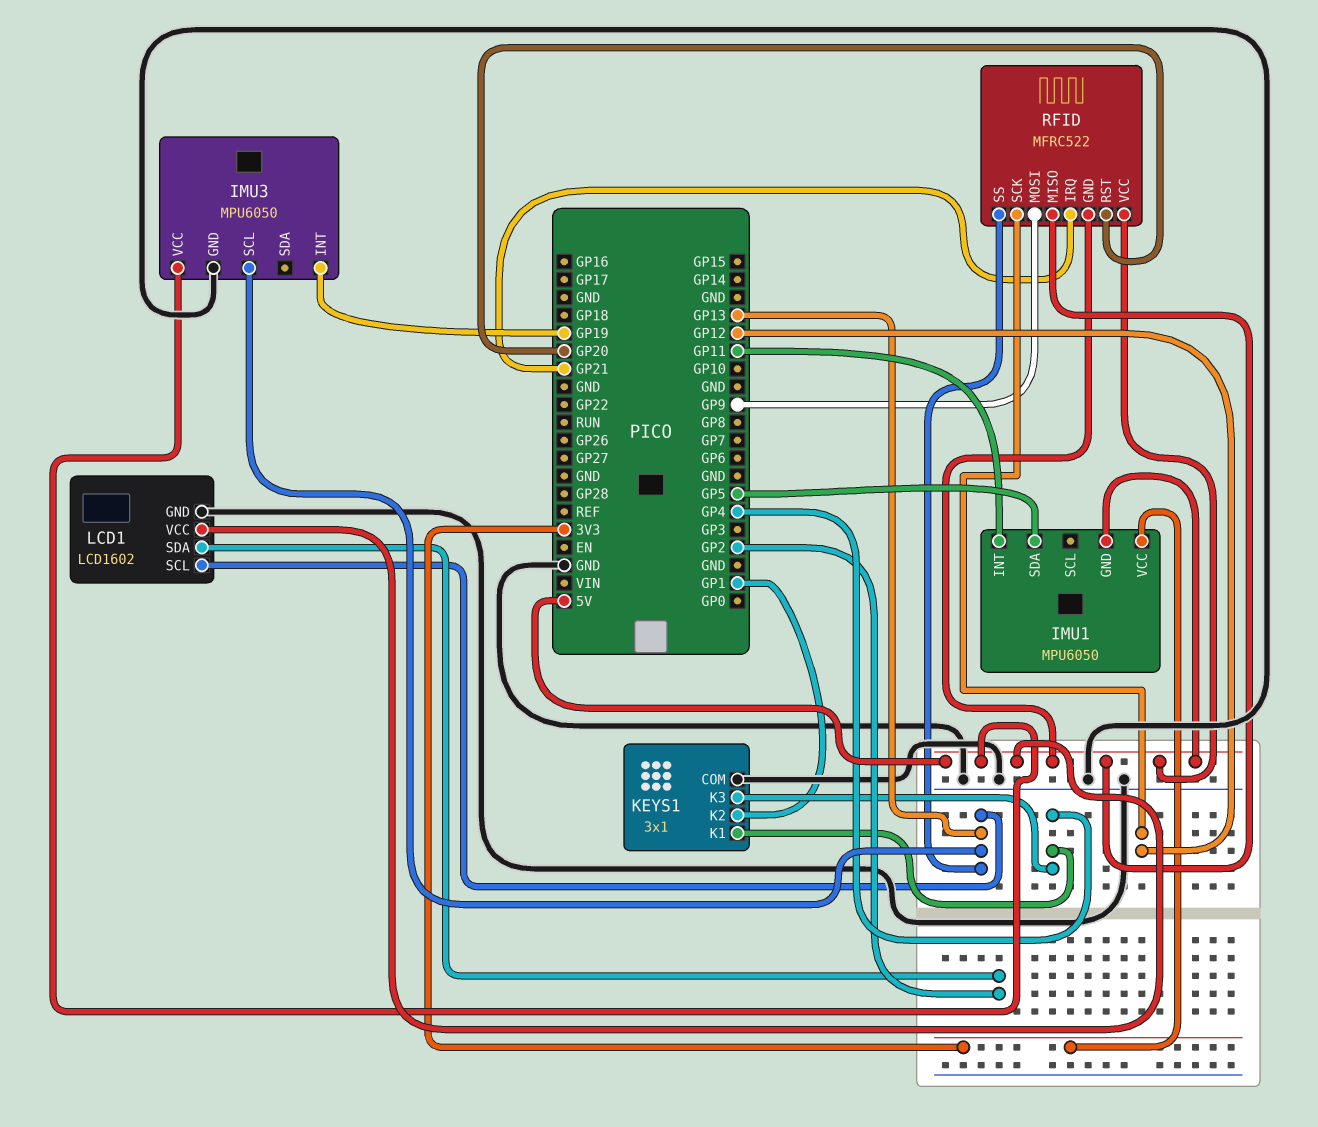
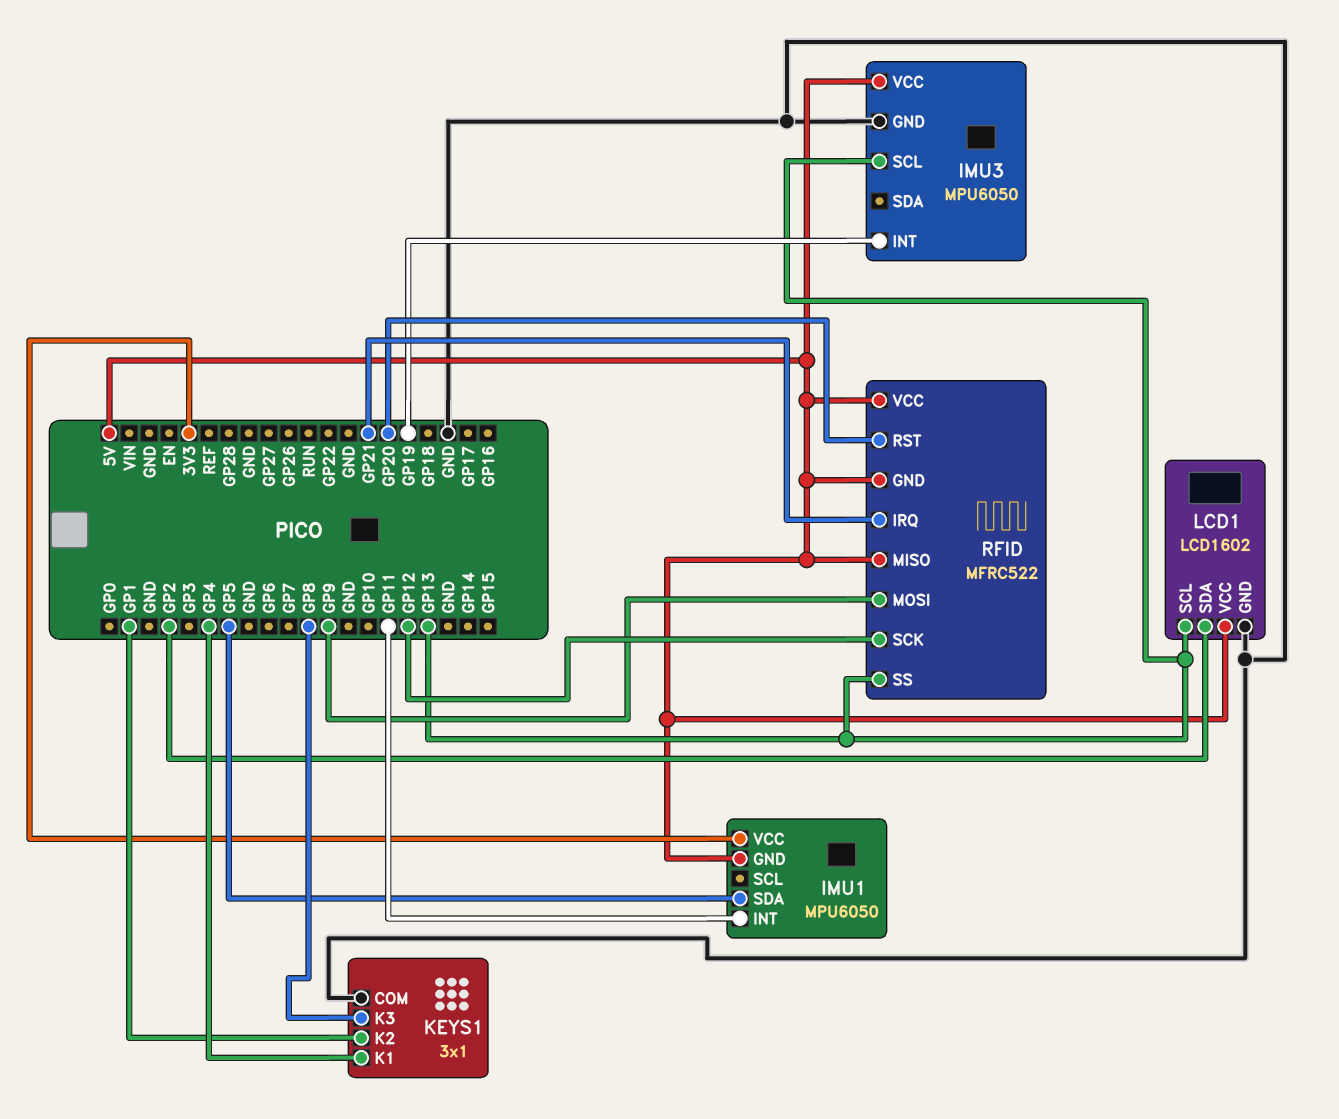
KEYS1 pin K3: GP4 -> GP8

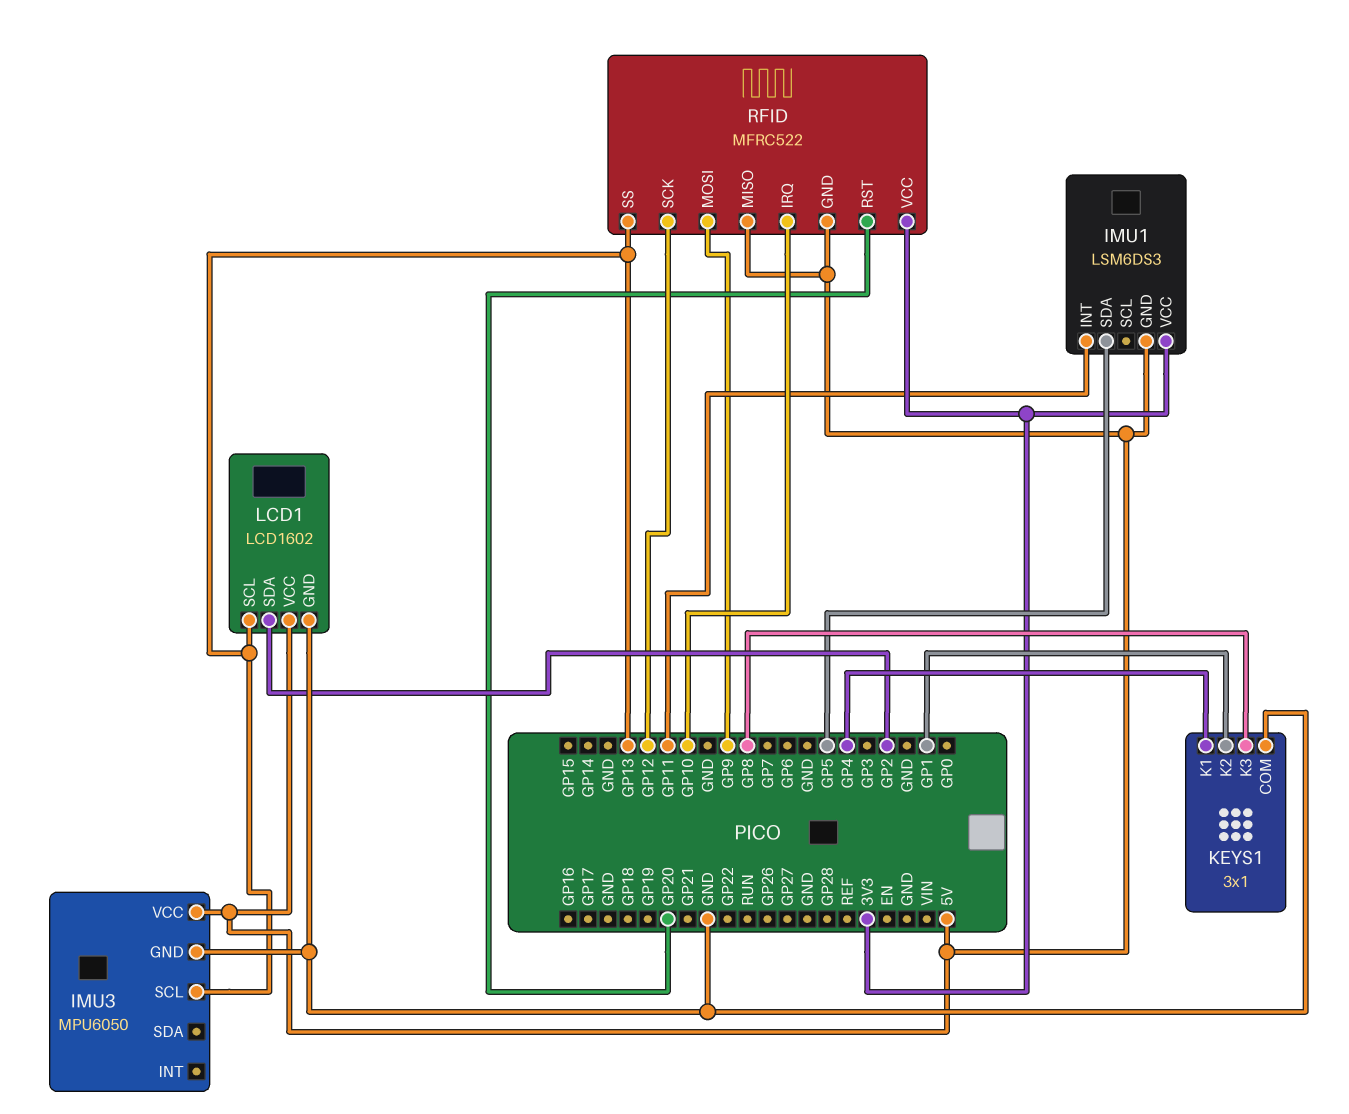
IMU1: MPU6050 -> LSM6DS3
IMU3 pin INT: GP19 -> none
RFID pin IRQ: GP21 -> GP10
RFID pin VCC: 5V -> 3V3

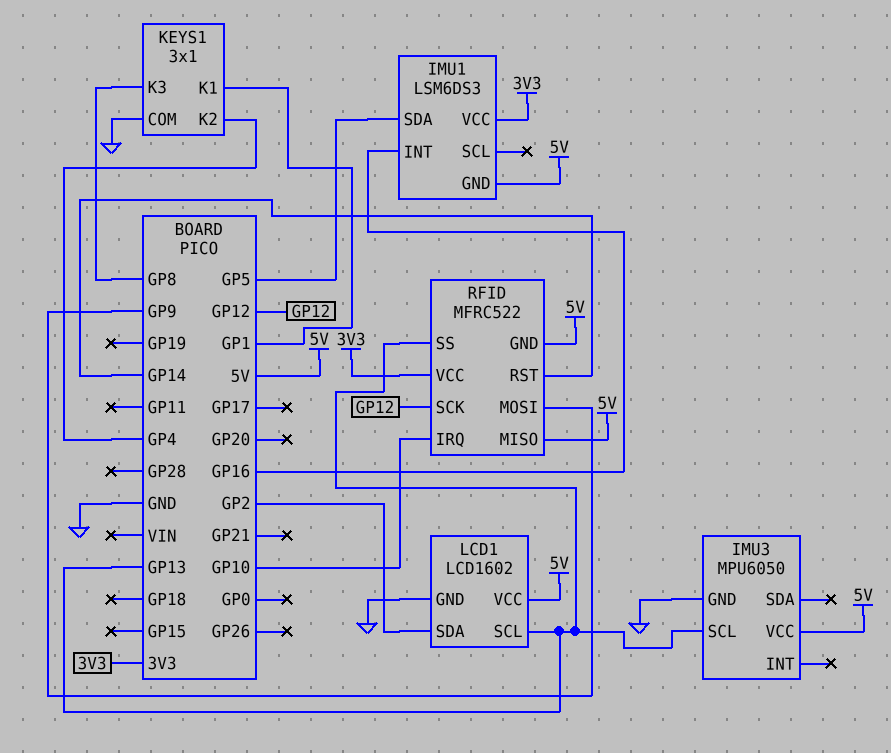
IMU1 pin INT: GP11 -> GP16
KEYS1 pin K1: GP4 -> GP1
KEYS1 pin K2: GP1 -> GP4
RFID pin RST: GP20 -> GP14

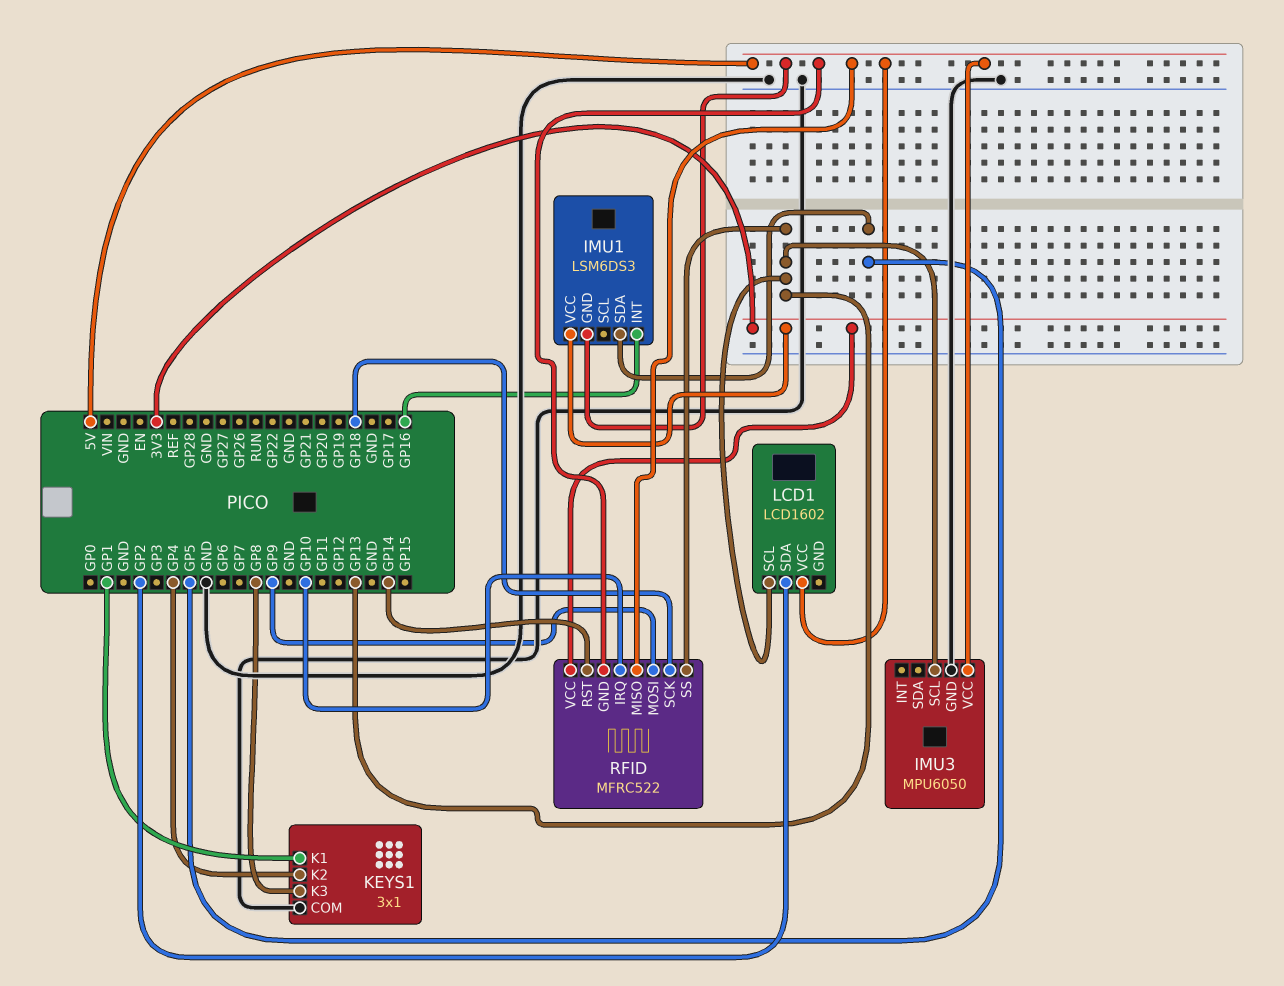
LCD1 pin GND: GND -> none
RFID pin SCK: GP12 -> GP18

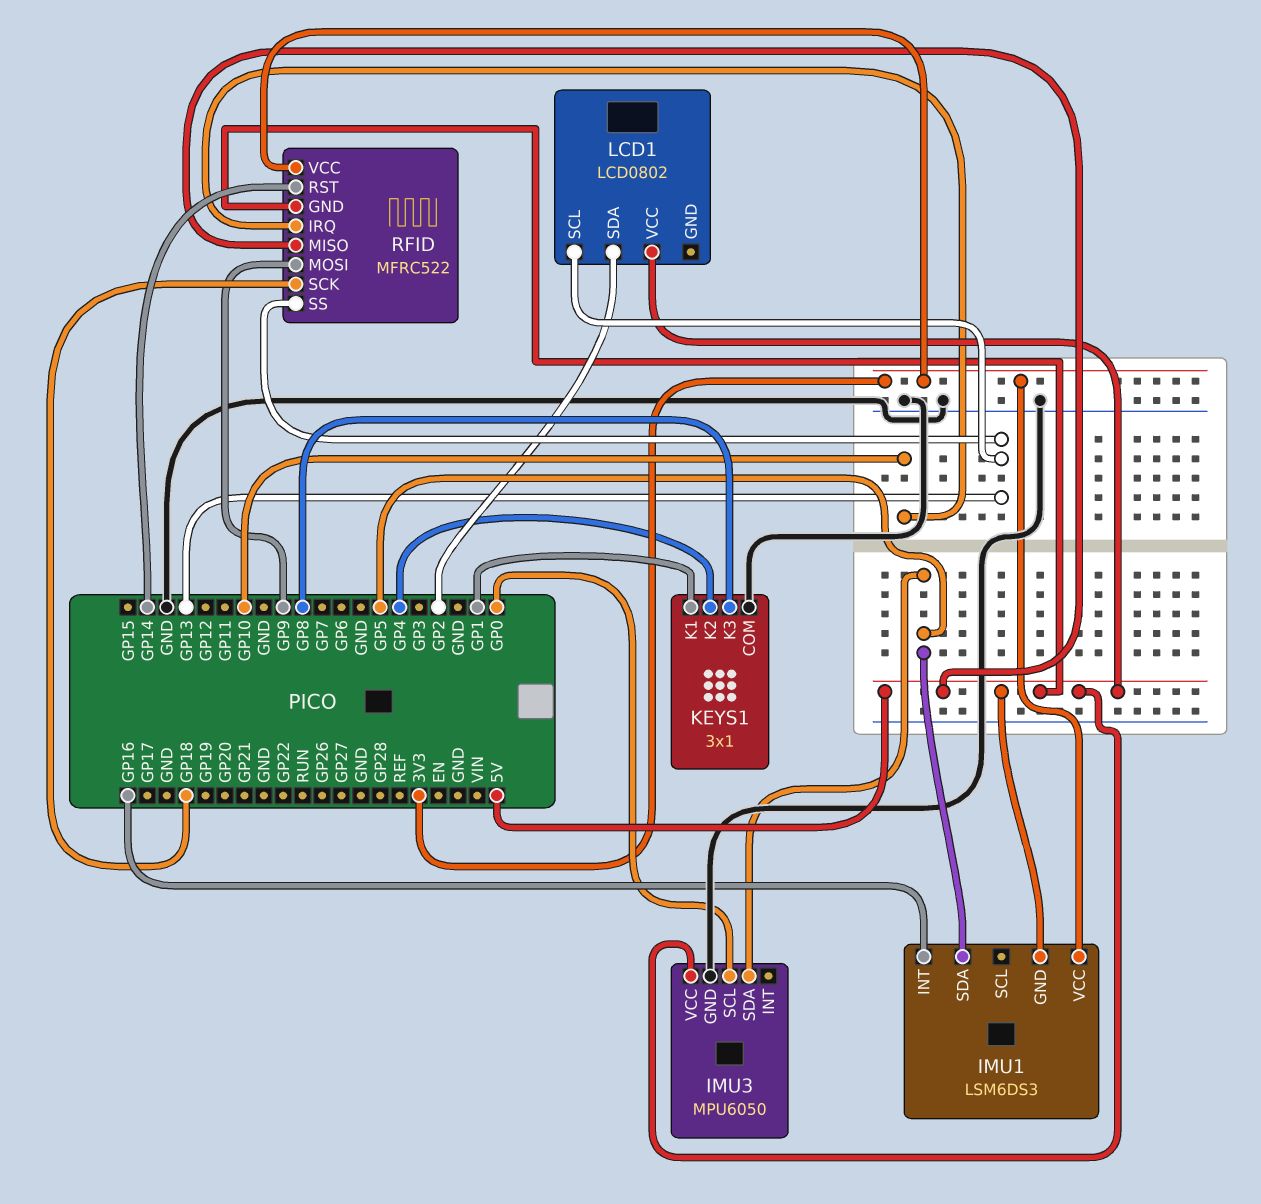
IMU3 pin SCL: GP13 -> GP0
IMU3 pin SDA: none -> GP5
LCD1: LCD1602 -> LCD0802

